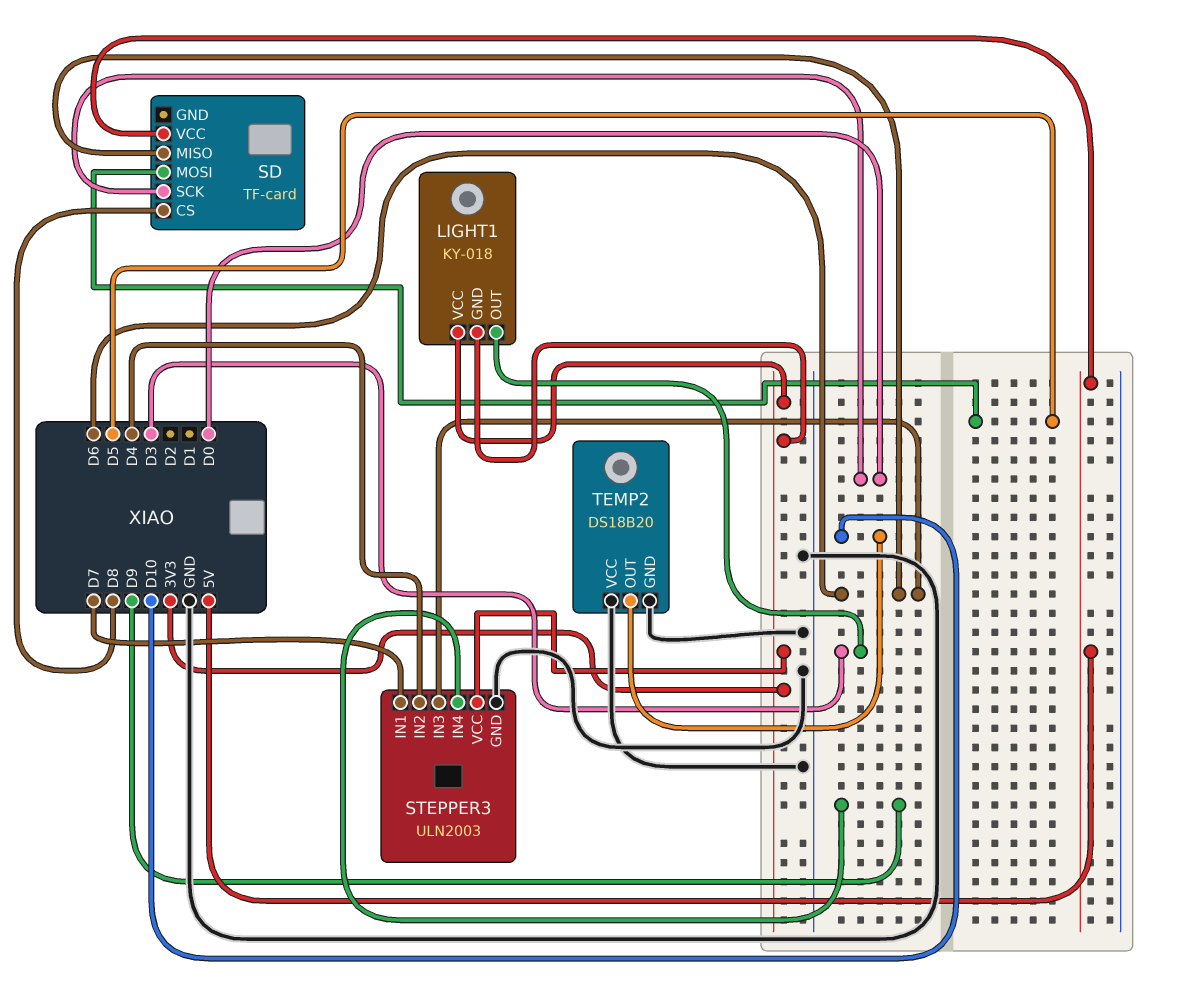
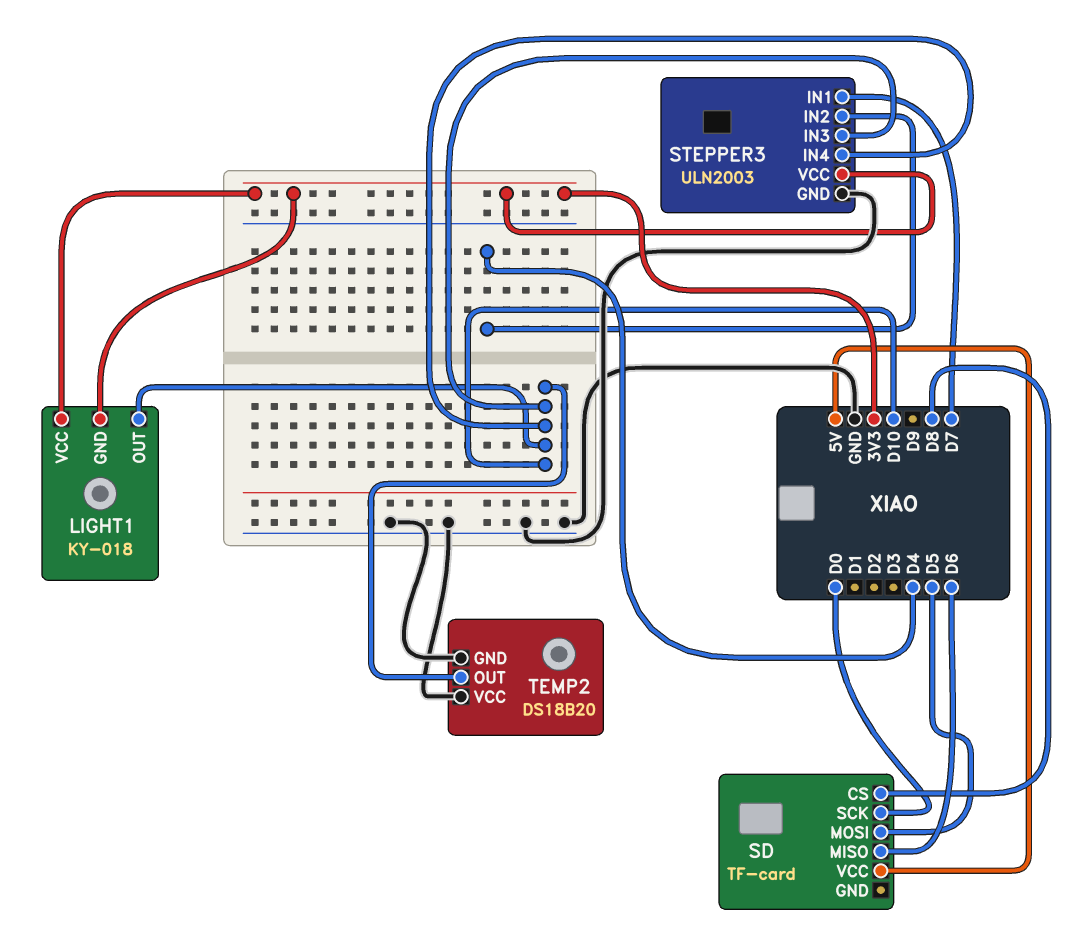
LIGHT1 pin OUT: D3 -> D10
STEPPER3 pin IN3: D6 -> D10
STEPPER3 pin IN4: D9 -> D10

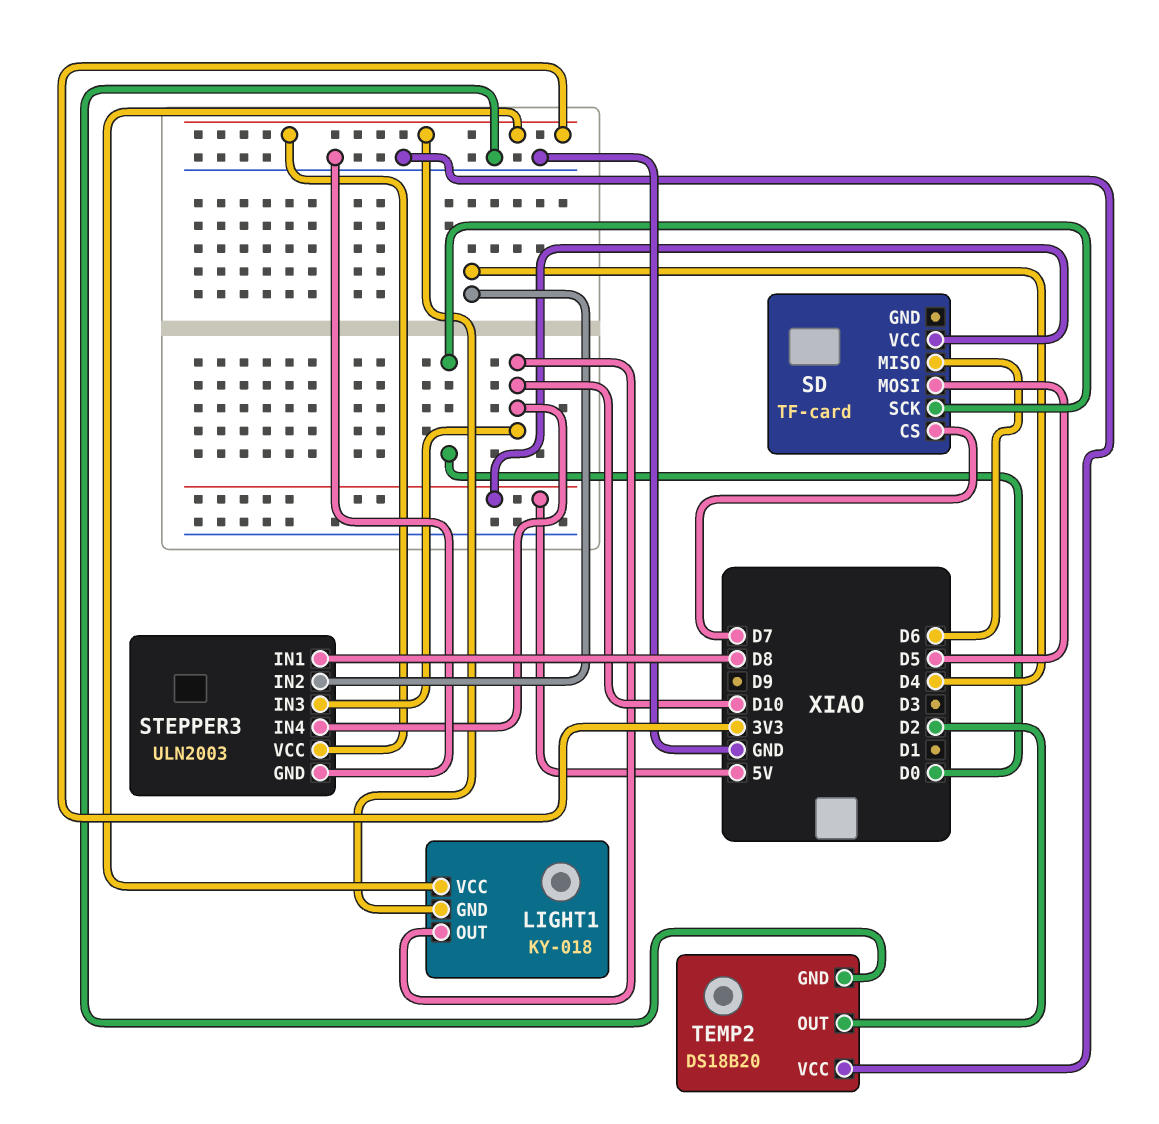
SD pin CS: D8 -> D7
STEPPER3 pin IN1: D7 -> D8
TEMP2 pin OUT: D10 -> D2

